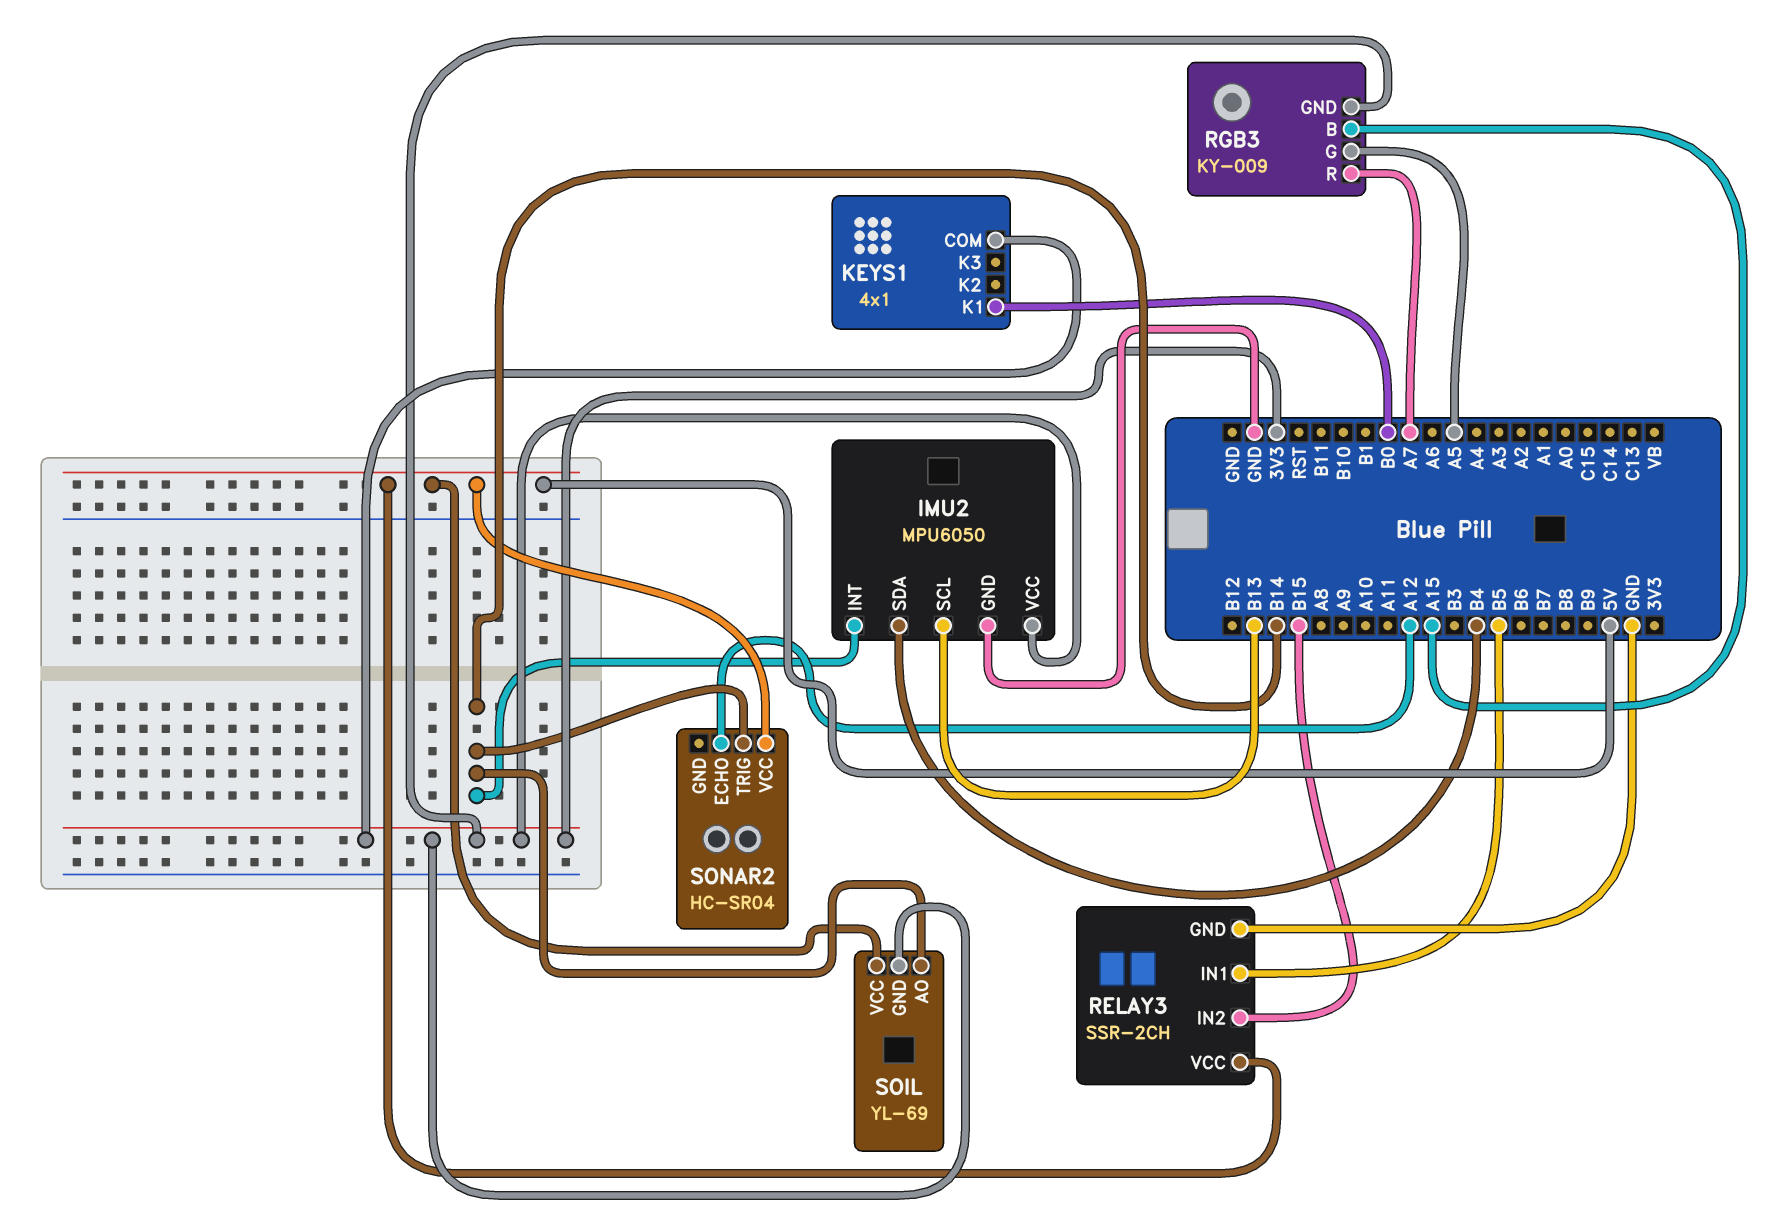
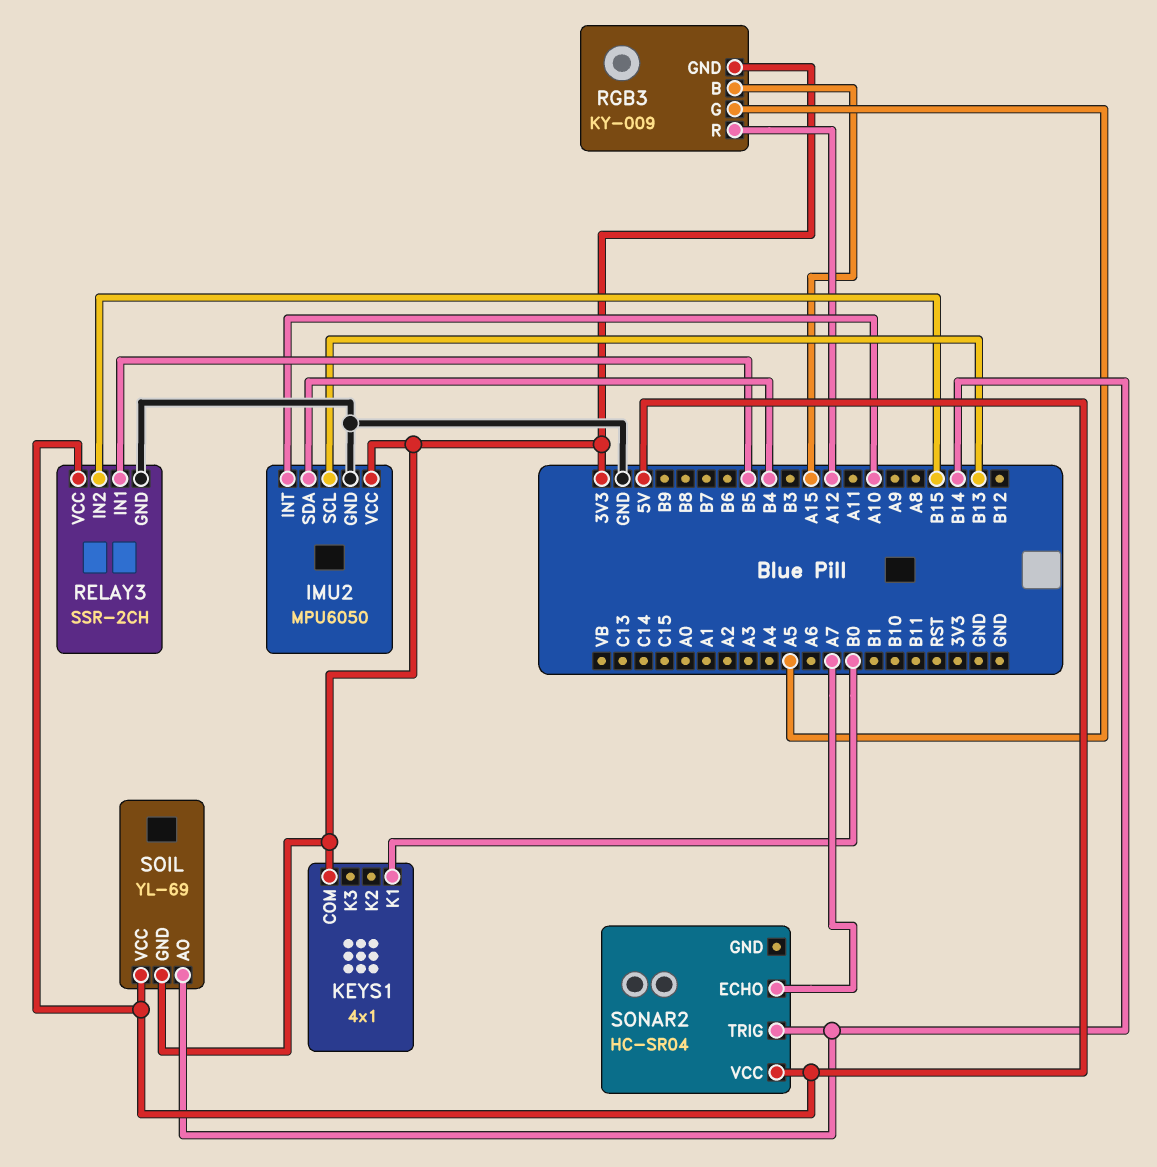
IMU2 pin INT: B14 -> A10
RGB3 pin R: A7 -> A12
SONAR2 pin ECHO: A12 -> A7

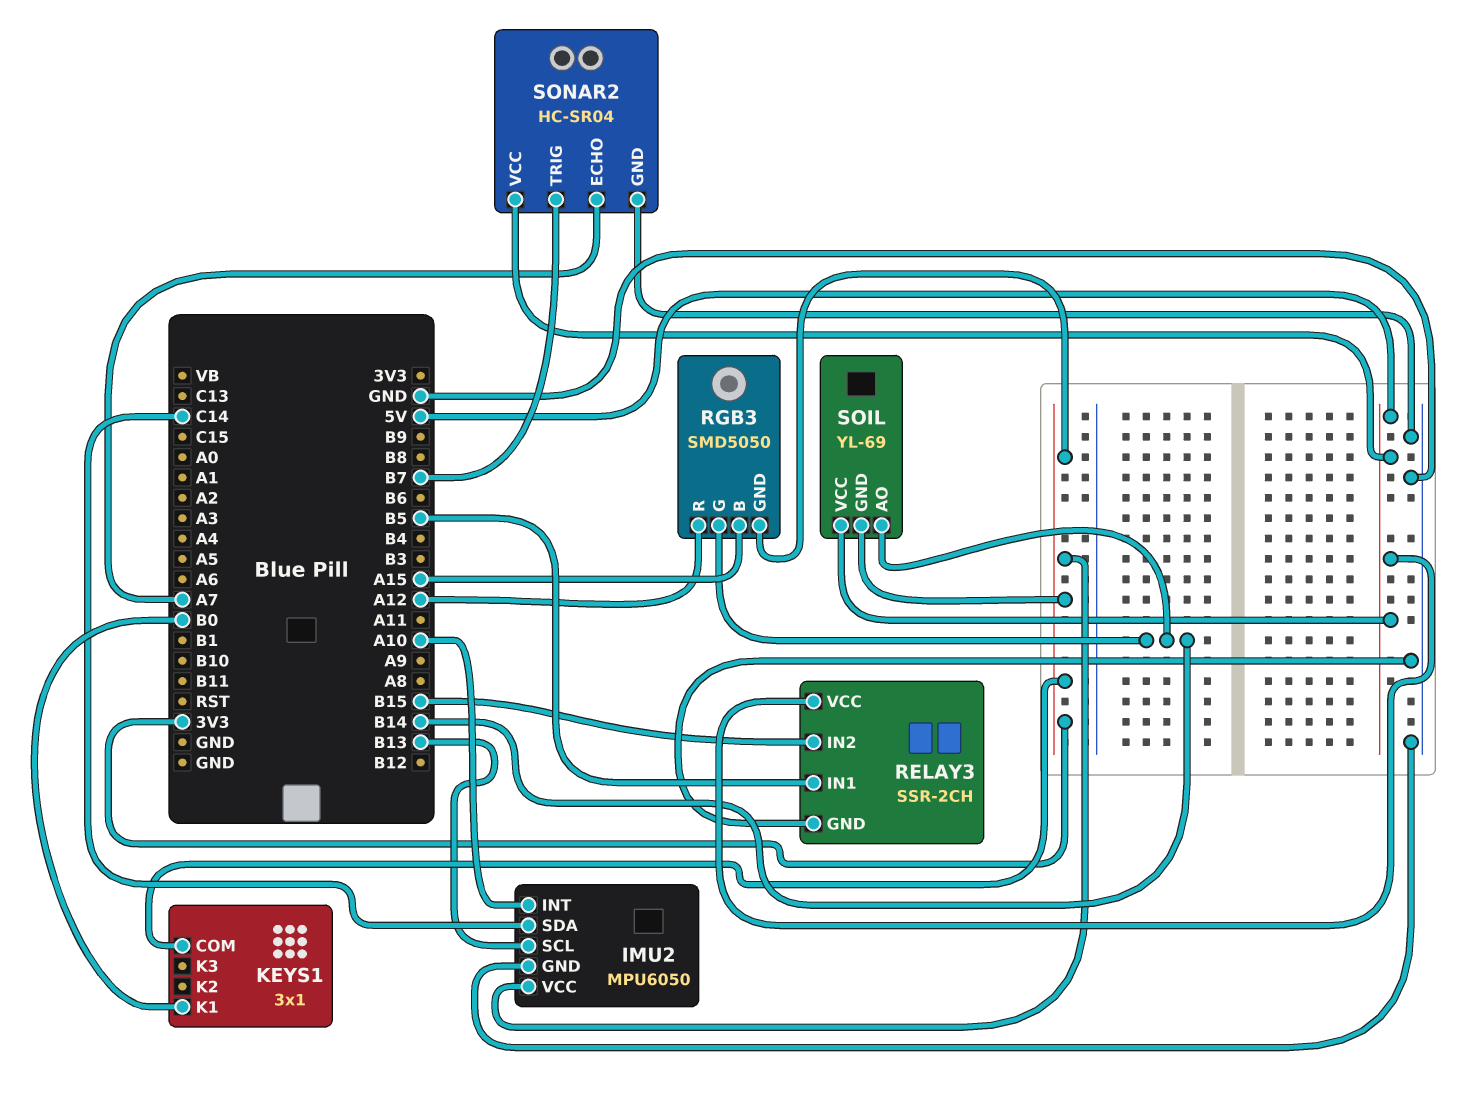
IMU2 pin SDA: B4 -> C14
KEYS1: 4x1 -> 3x1
RGB3: KY-009 -> SMD5050
RGB3 pin G: A5 -> B14
SONAR2 pin GND: none -> GND
SONAR2 pin TRIG: B14 -> B7

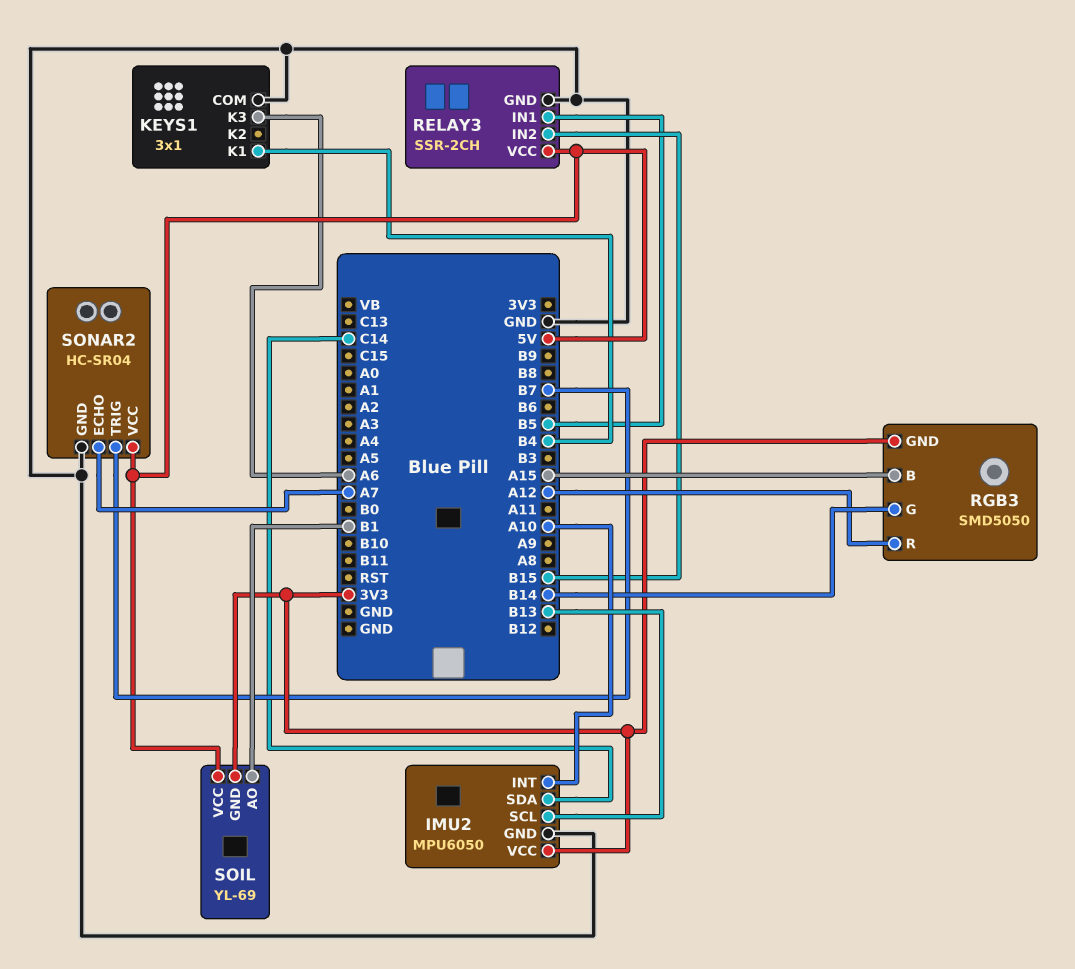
KEYS1 pin COM: 3V3 -> GND
KEYS1 pin K1: B0 -> B4
KEYS1 pin K3: none -> A6
SOIL pin AO: B14 -> B1

